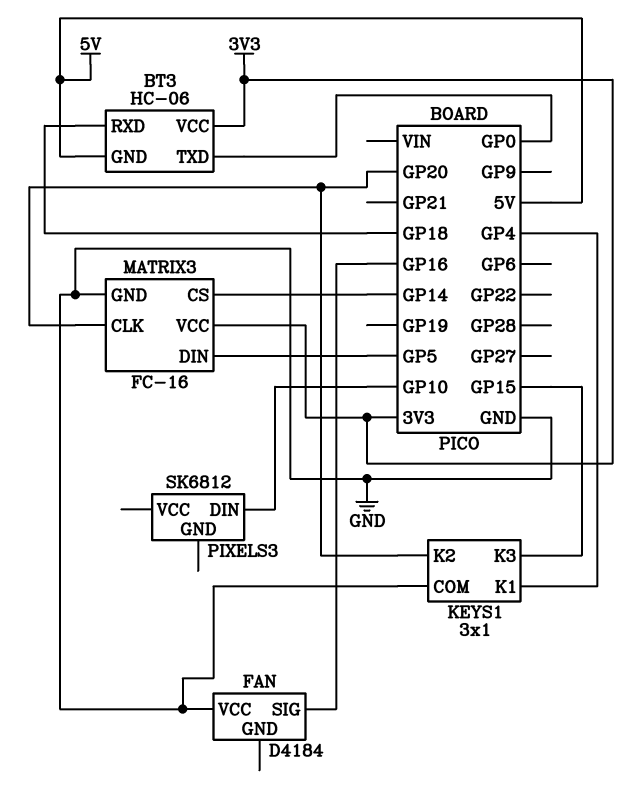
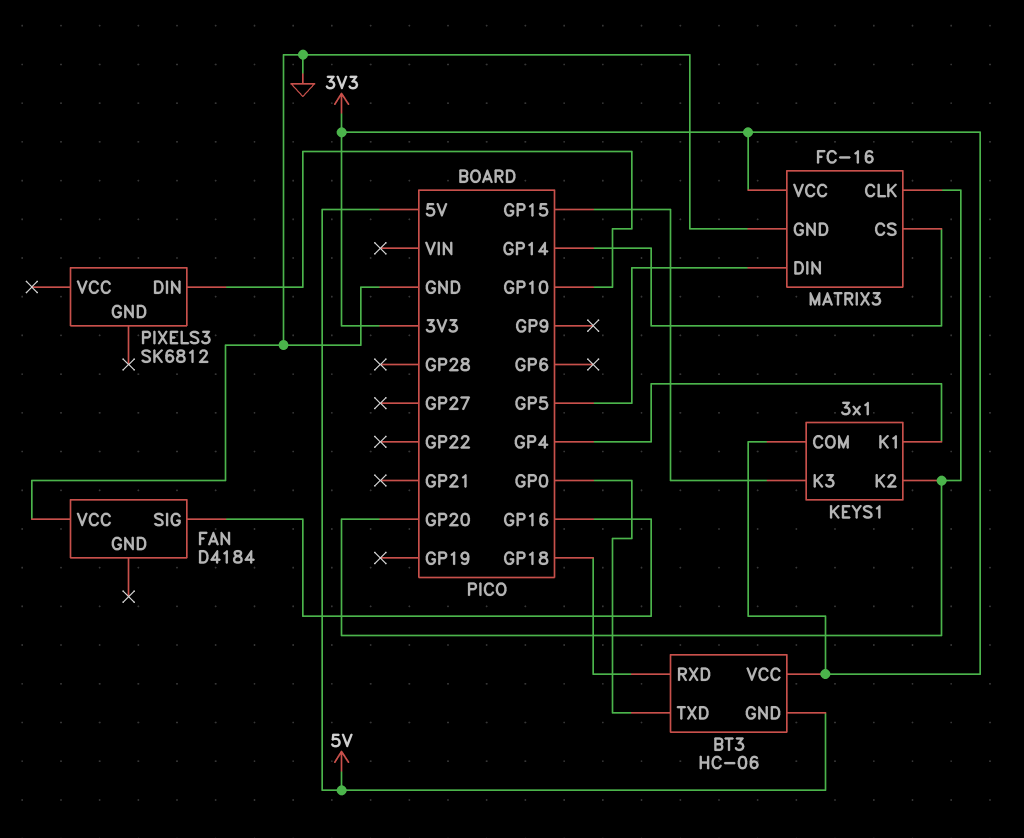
KEYS1 pin COM: GND -> 3V3

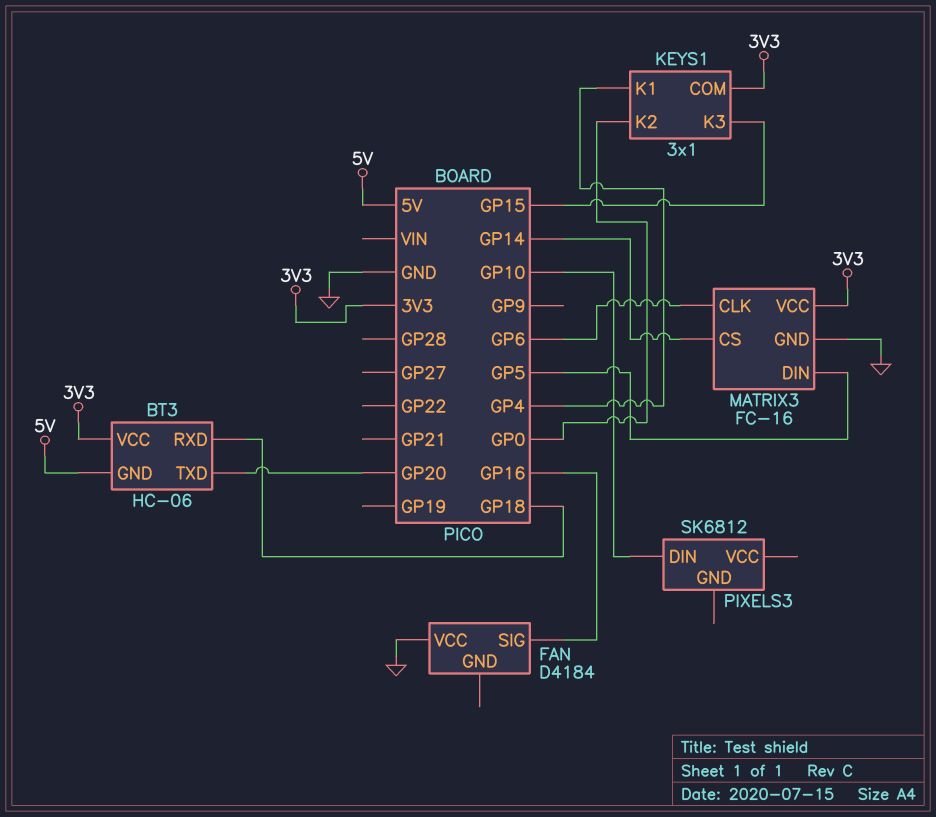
BT3 pin TXD: GP0 -> GP20
KEYS1 pin K2: GP20 -> GP0
MATRIX3 pin CLK: GP20 -> GP6

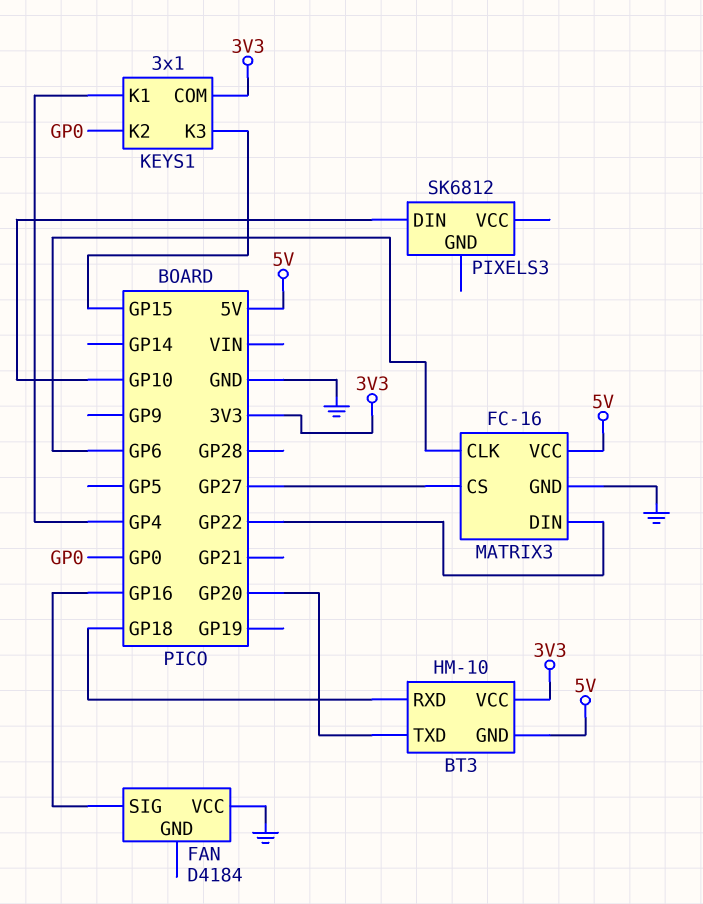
BT3: HC-06 -> HM-10
MATRIX3 pin CS: GP14 -> GP27
MATRIX3 pin DIN: GP5 -> GP22
MATRIX3 pin VCC: 3V3 -> 5V

